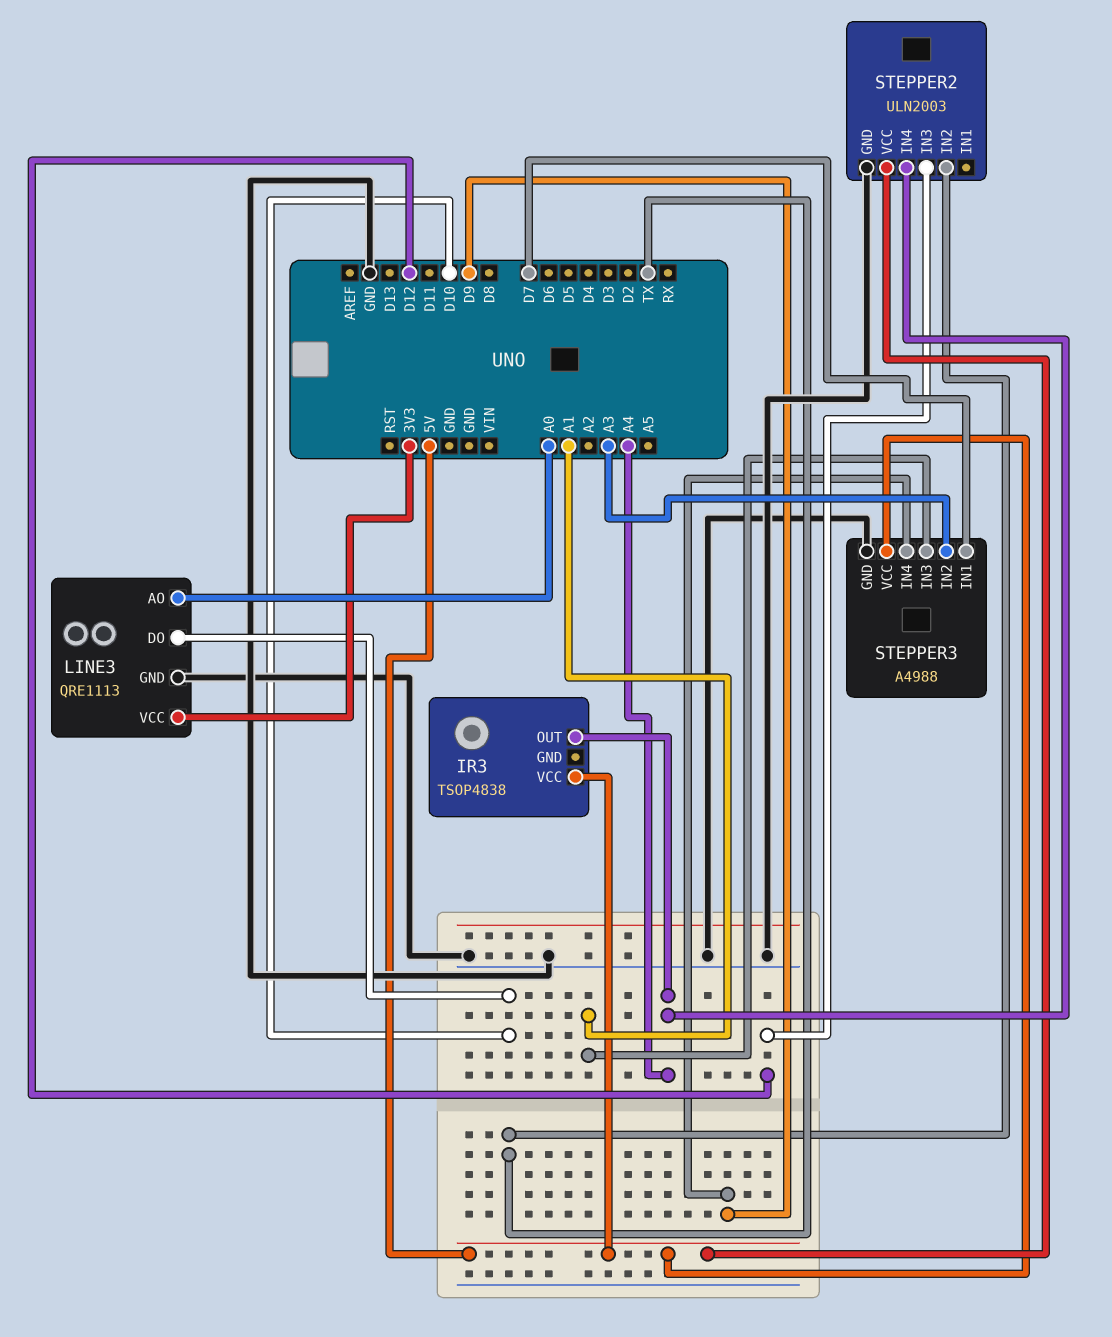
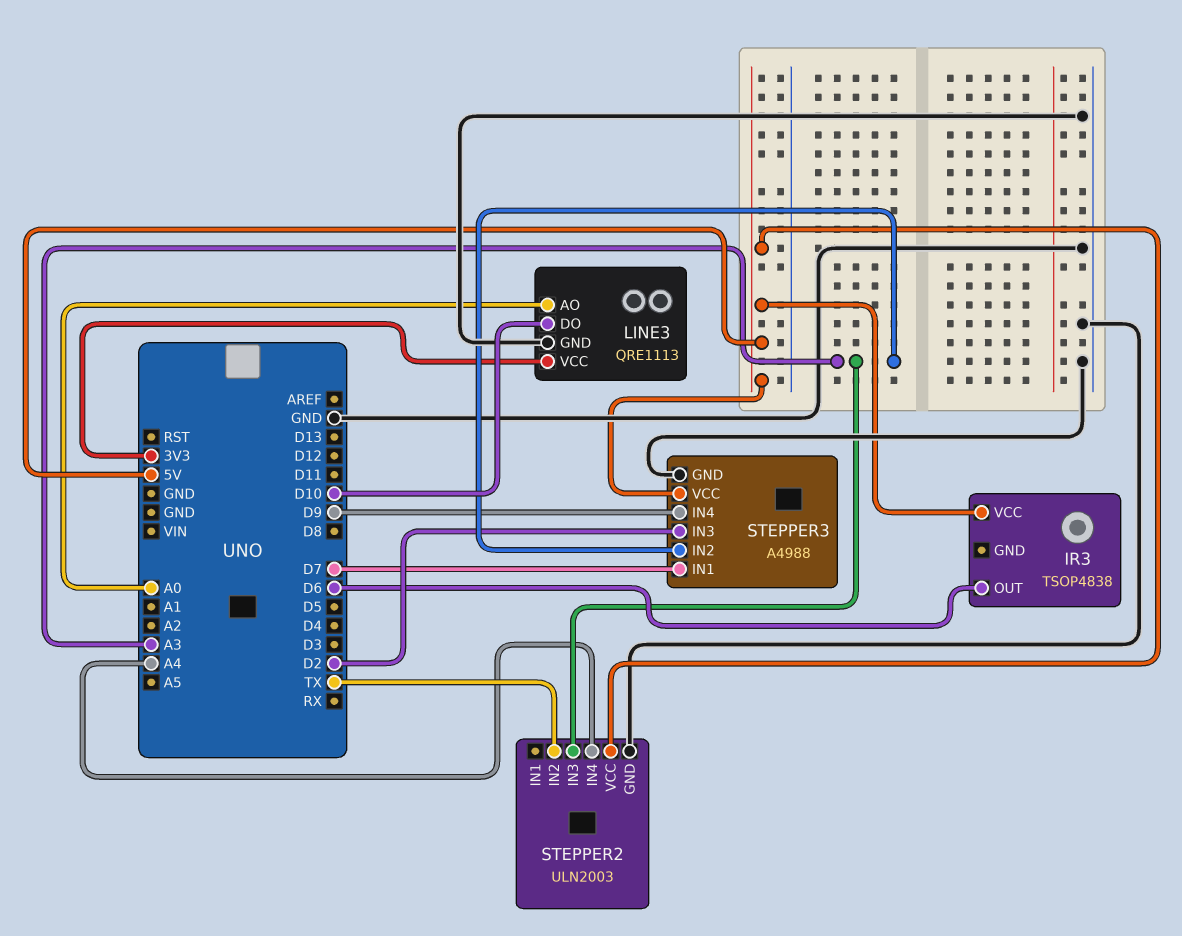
IR3 pin OUT: A4 -> D6
STEPPER2 pin IN3: D12 -> A3
STEPPER3 pin IN3: A1 -> D2

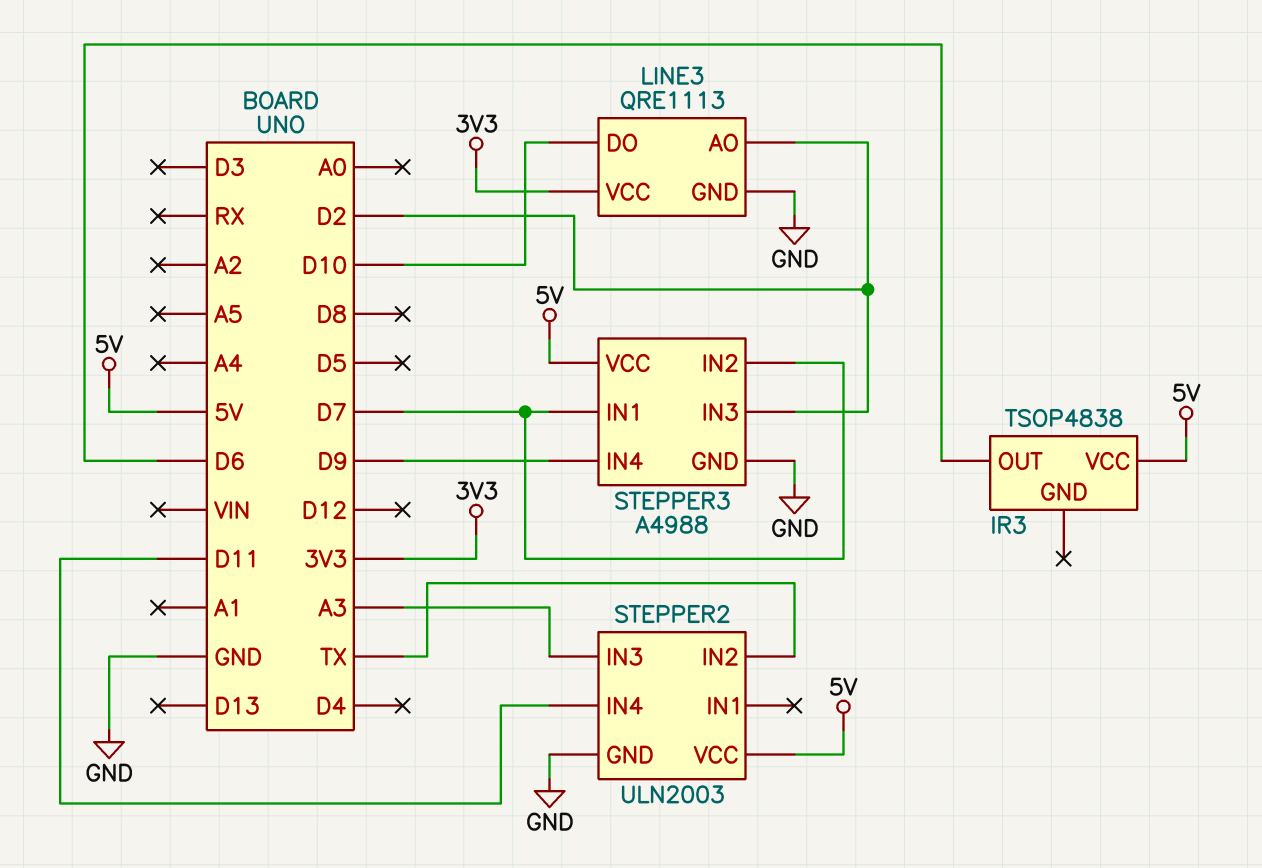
LINE3 pin AO: A0 -> D2
STEPPER2 pin IN4: A4 -> D11
STEPPER3 pin IN2: A3 -> D7

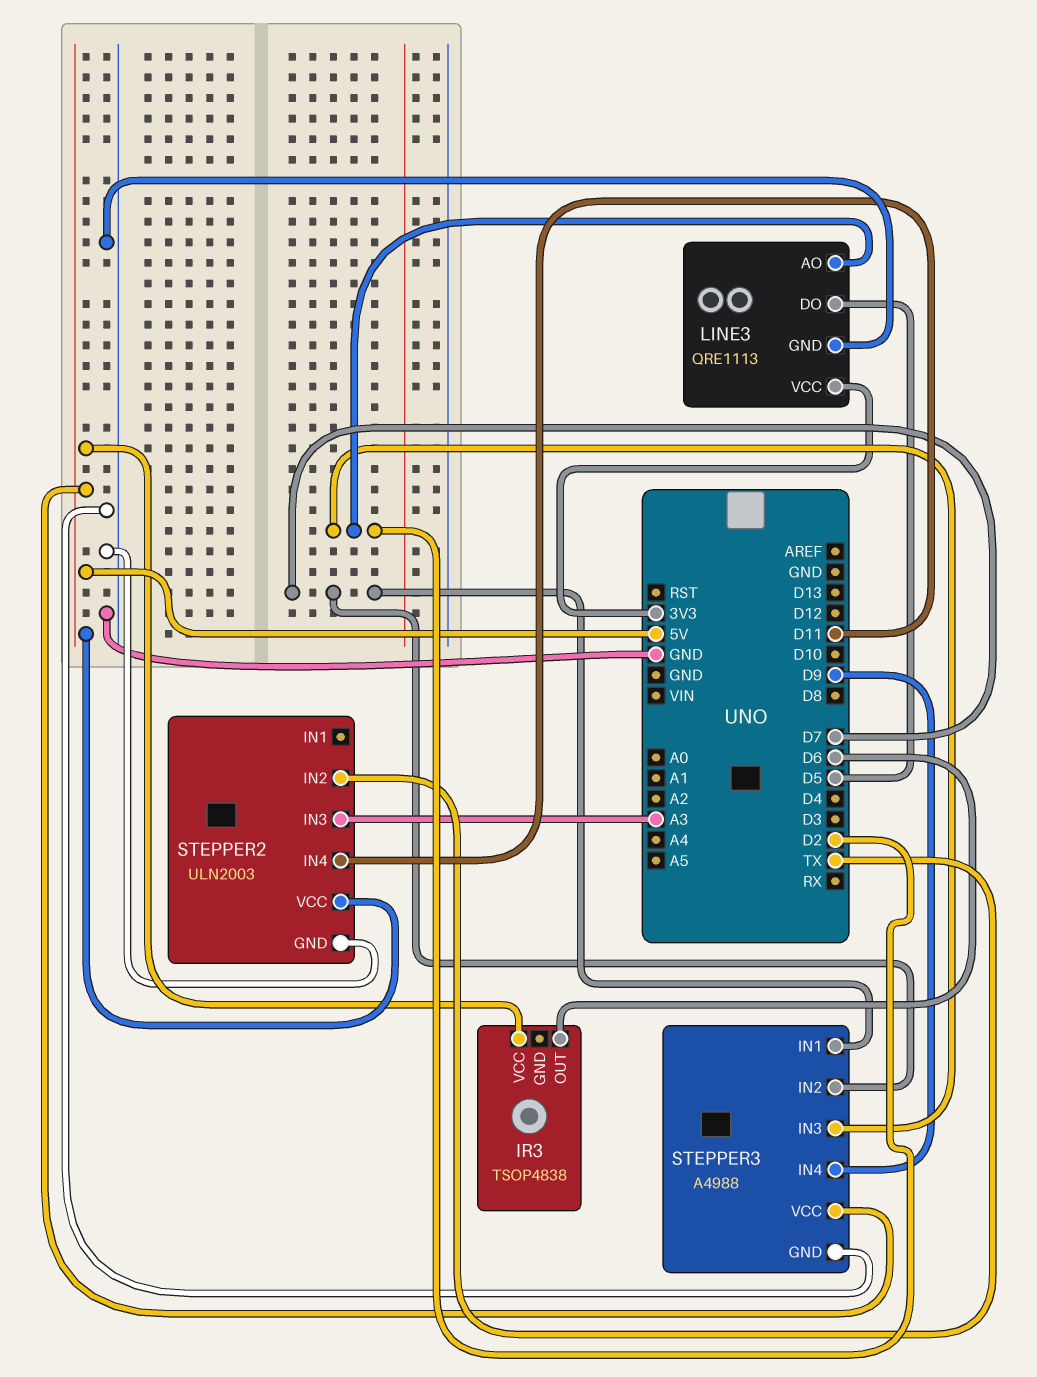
LINE3 pin DO: D10 -> D5

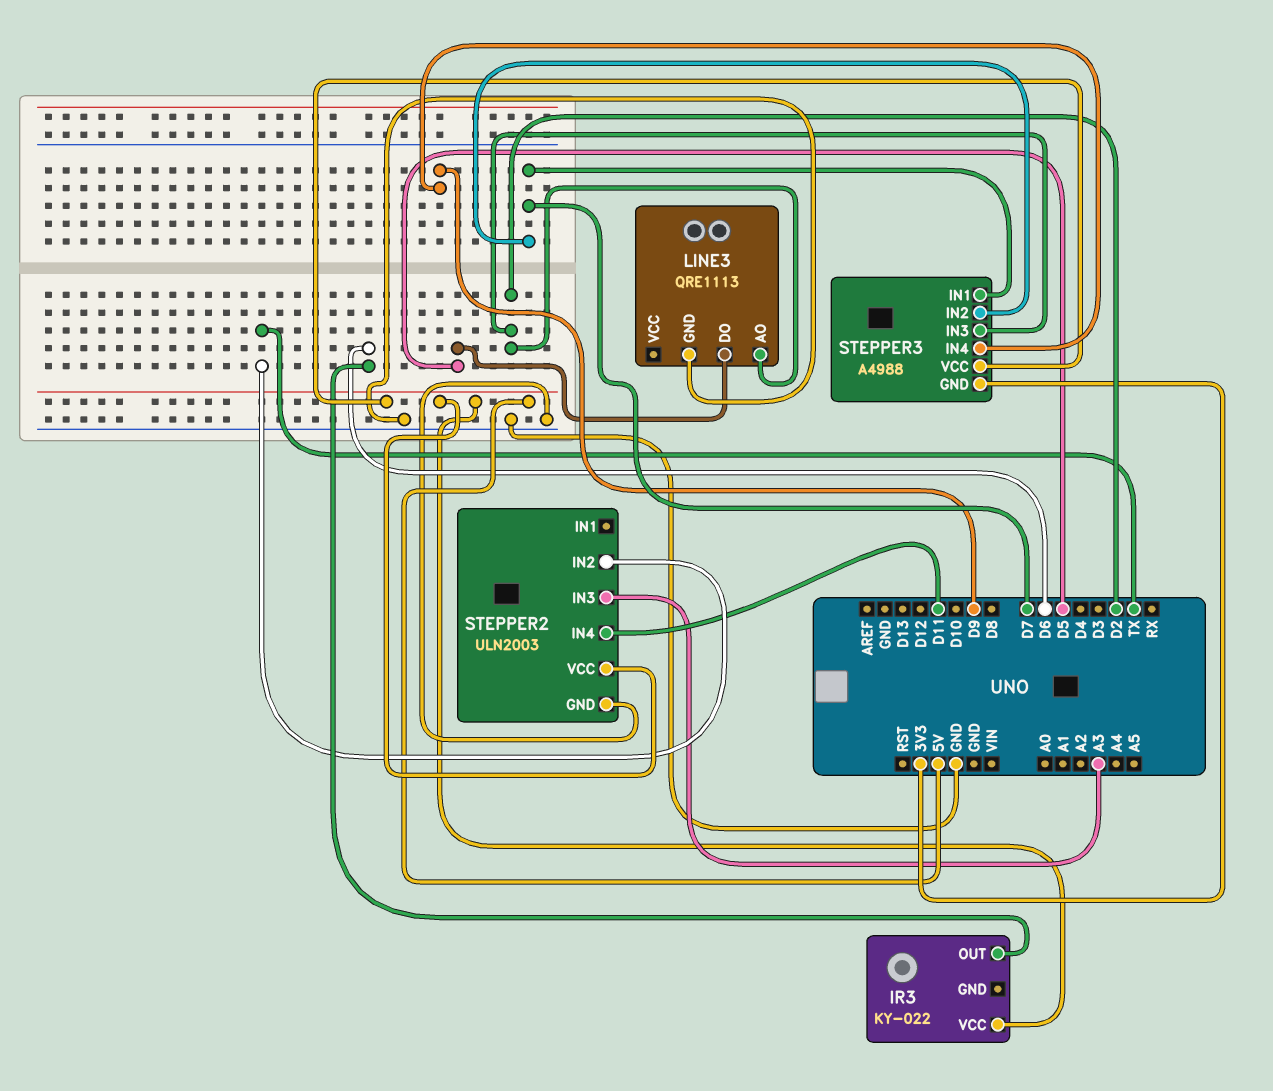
IR3: TSOP4838 -> KY-022
LINE3 pin VCC: 3V3 -> none
STEPPER3 pin GND: GND -> 3V3

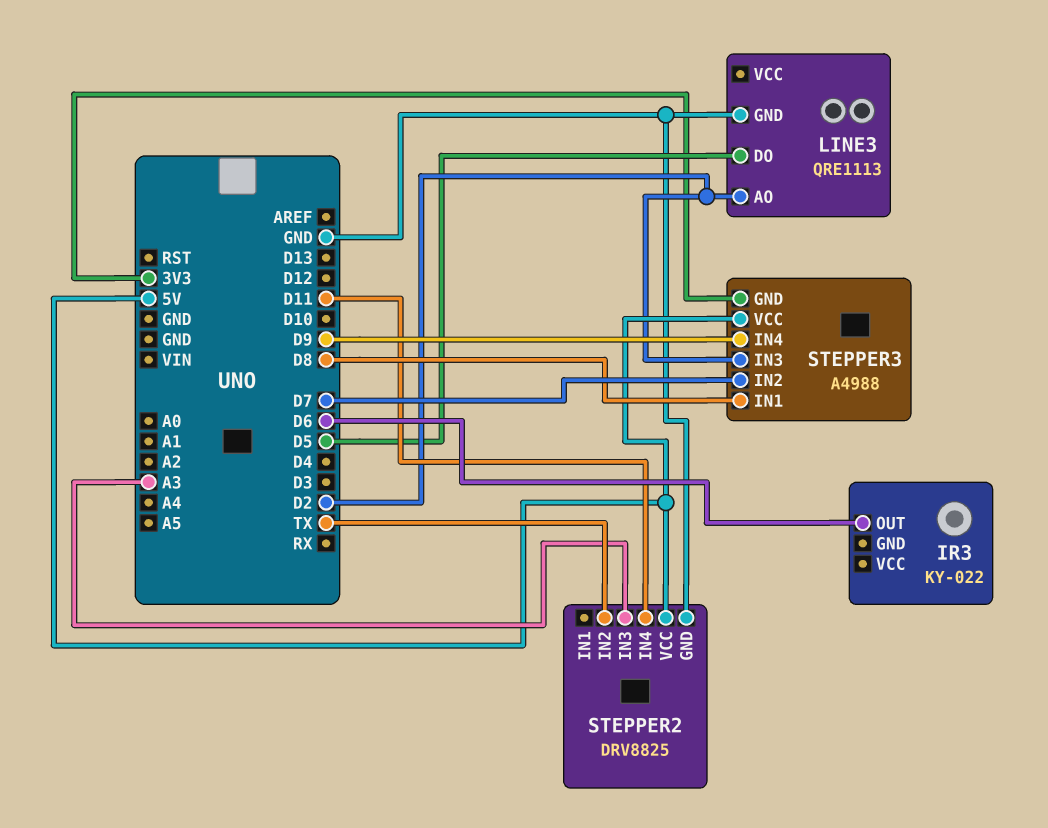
IR3 pin VCC: 5V -> none
STEPPER2: ULN2003 -> DRV8825
STEPPER3 pin IN1: D7 -> D8

